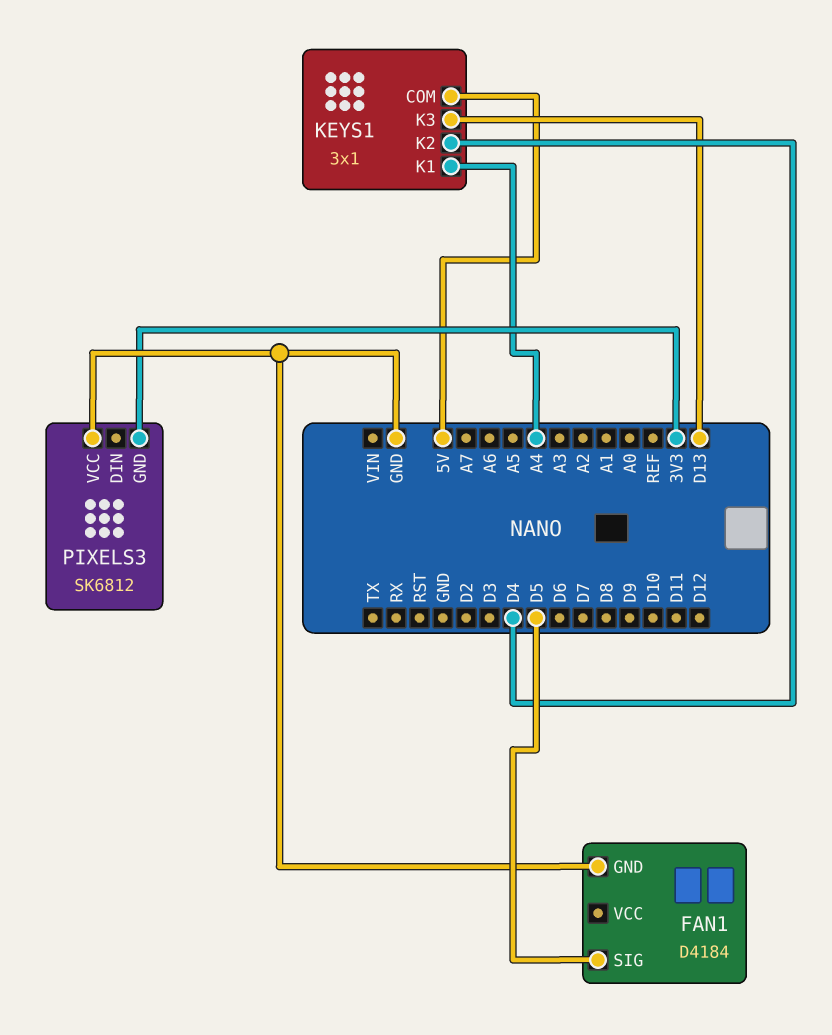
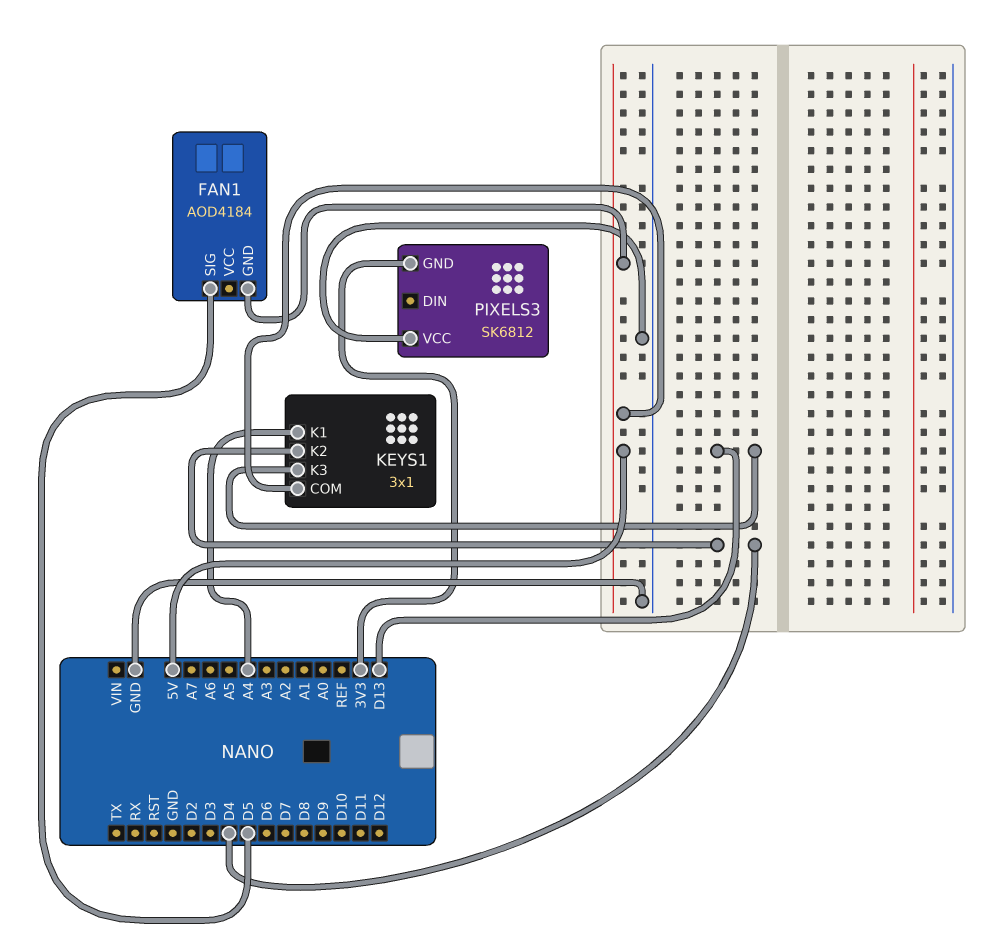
FAN1: D4184 -> AOD4184
FAN1 pin GND: GND -> 5V

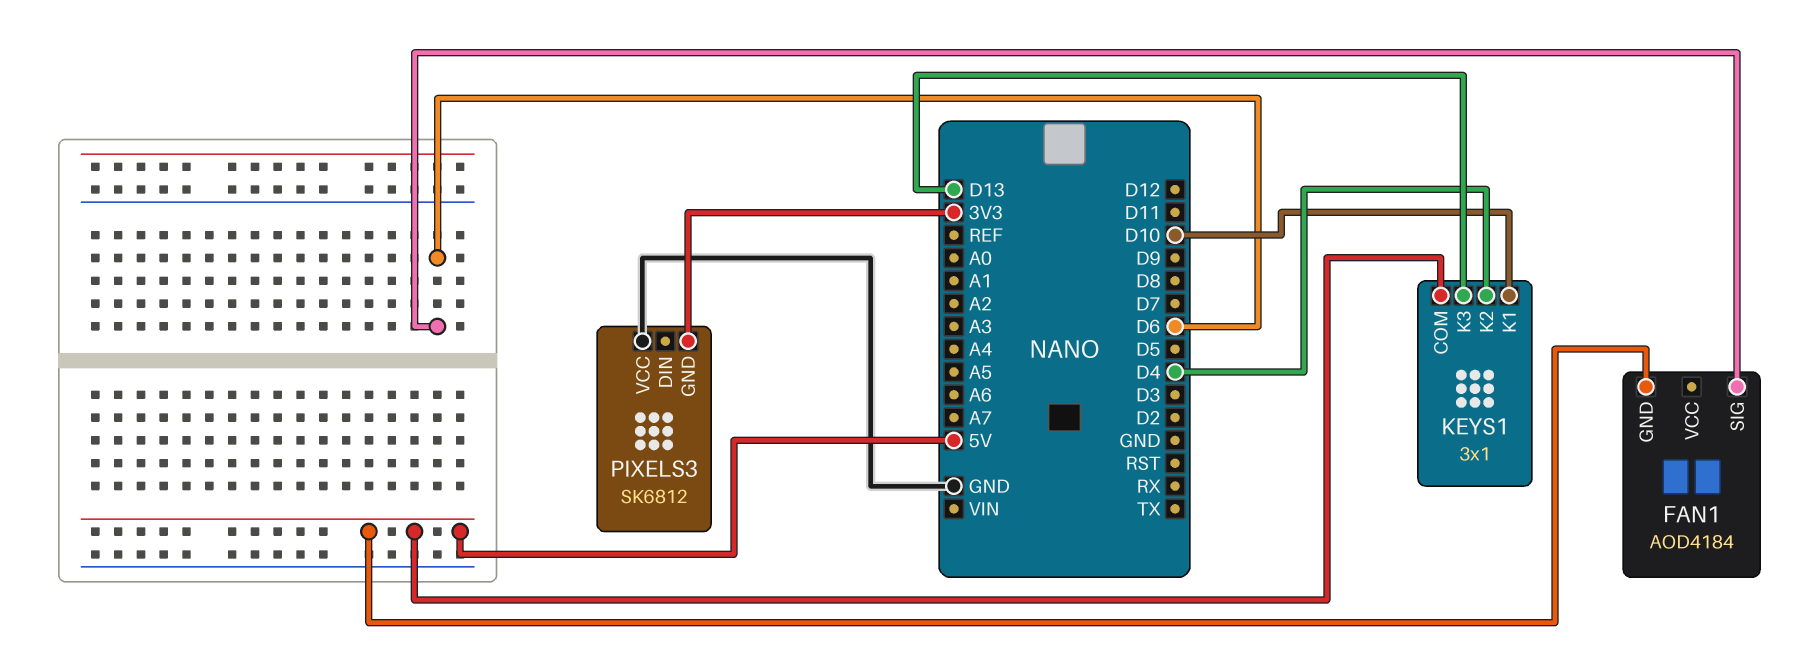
FAN1 pin SIG: D5 -> D6
KEYS1 pin K1: A4 -> D10

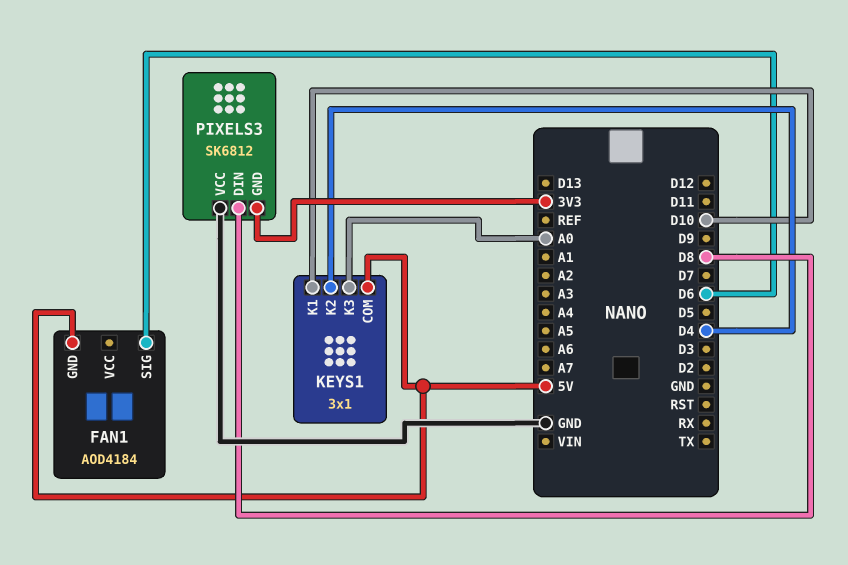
KEYS1 pin K3: D13 -> A0
PIXELS3 pin DIN: none -> D8

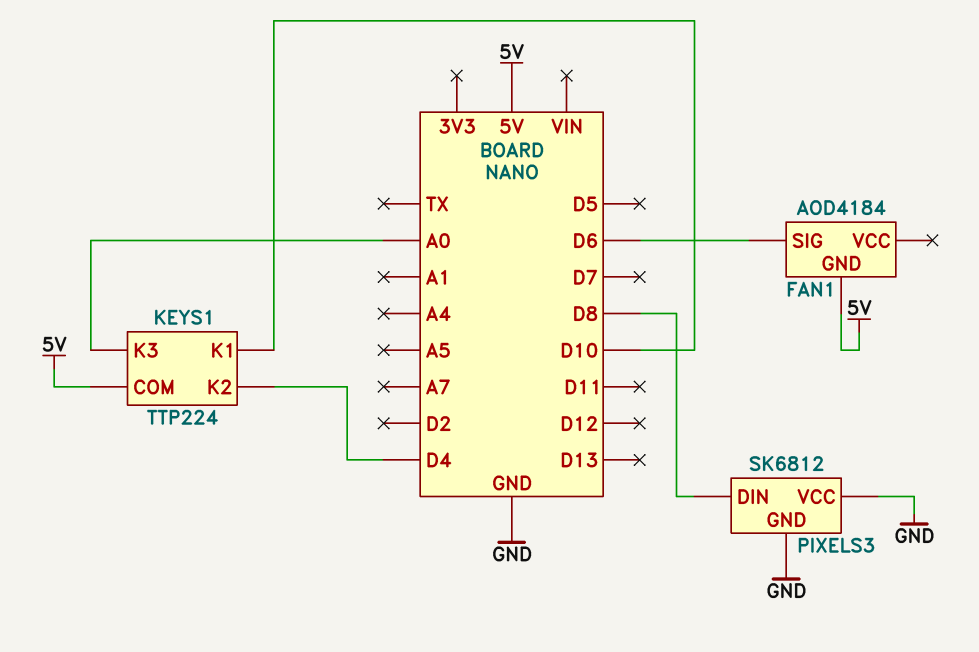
KEYS1: 3x1 -> TTP224
PIXELS3 pin GND: 3V3 -> GND

